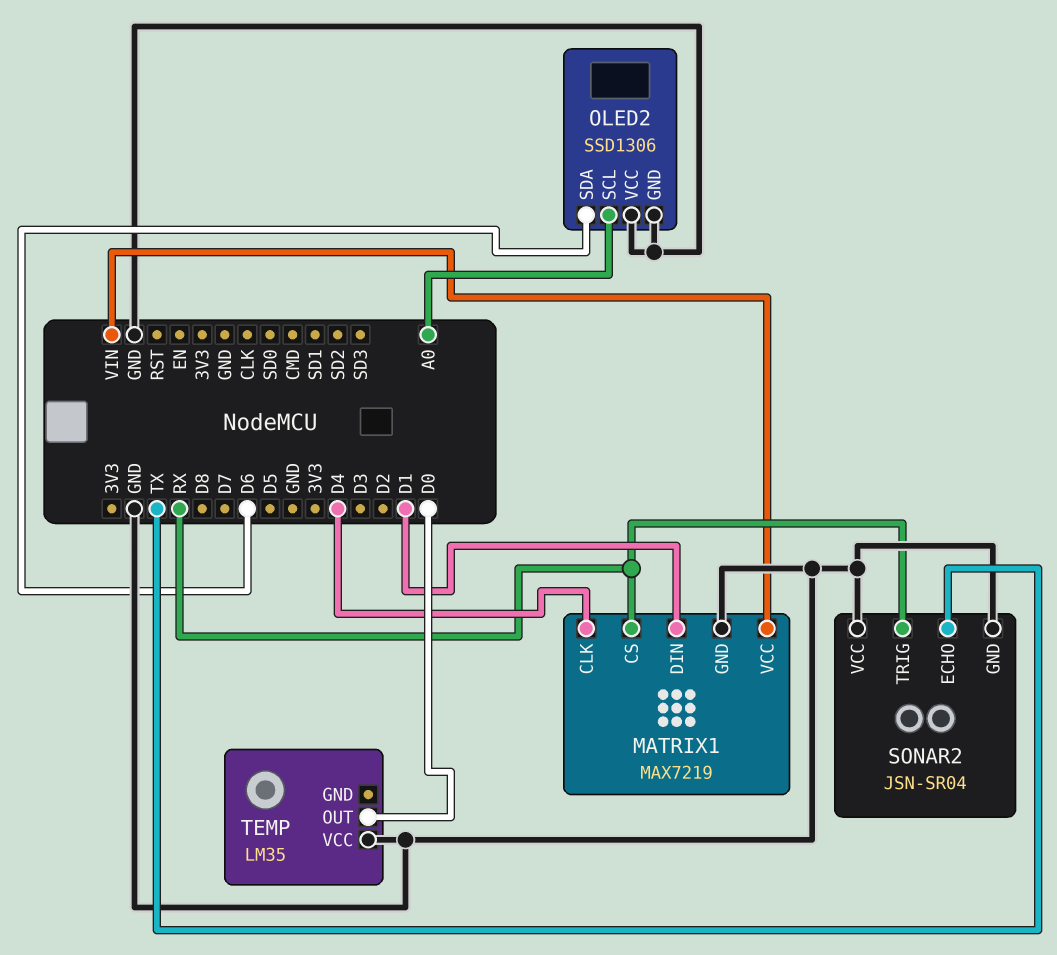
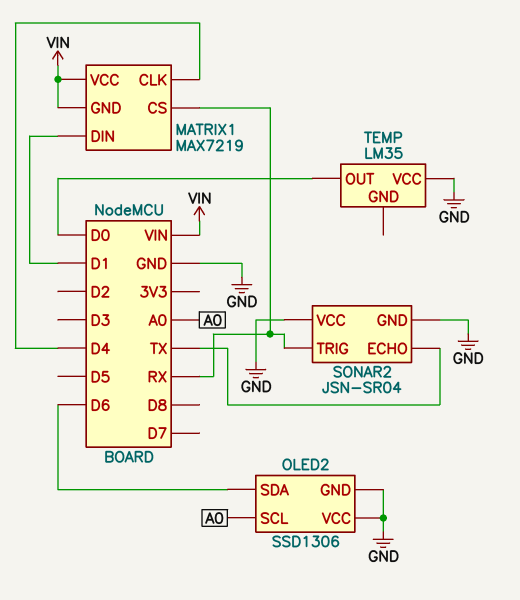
MATRIX1 pin GND: GND -> VIN

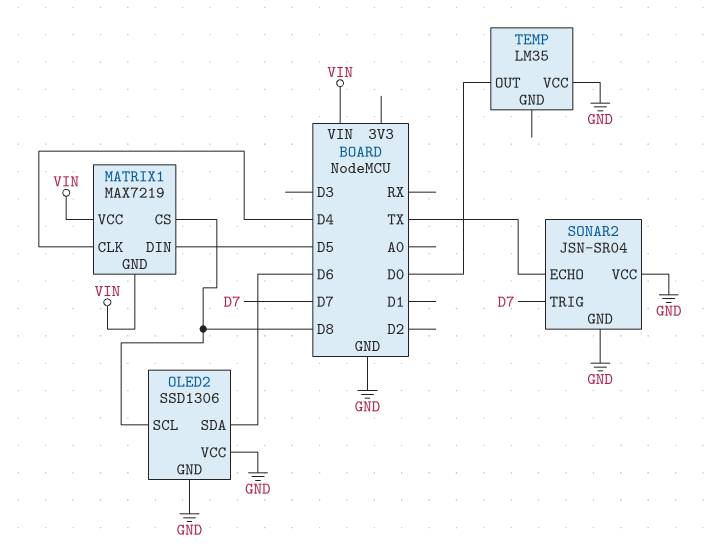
MATRIX1 pin CS: RX -> D8
MATRIX1 pin DIN: D1 -> D5
OLED2 pin SCL: A0 -> D8
SONAR2 pin TRIG: RX -> D7

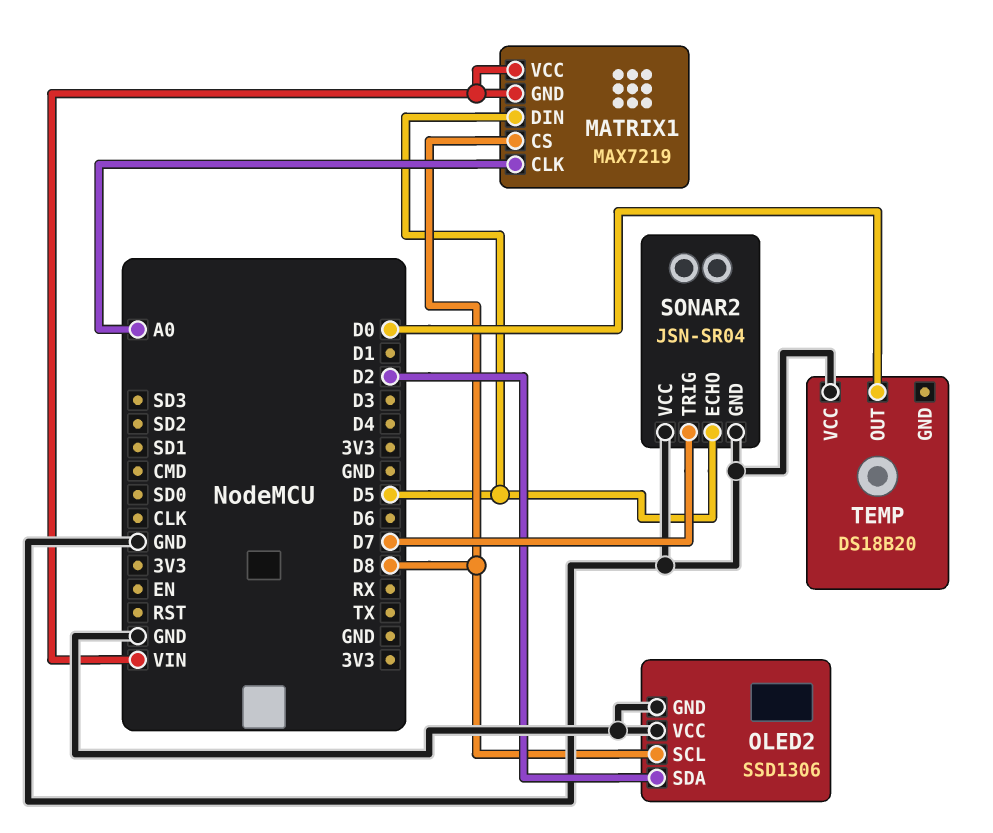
MATRIX1 pin CLK: D4 -> A0
OLED2 pin SDA: D6 -> D2
SONAR2 pin ECHO: TX -> D5
TEMP: LM35 -> DS18B20

